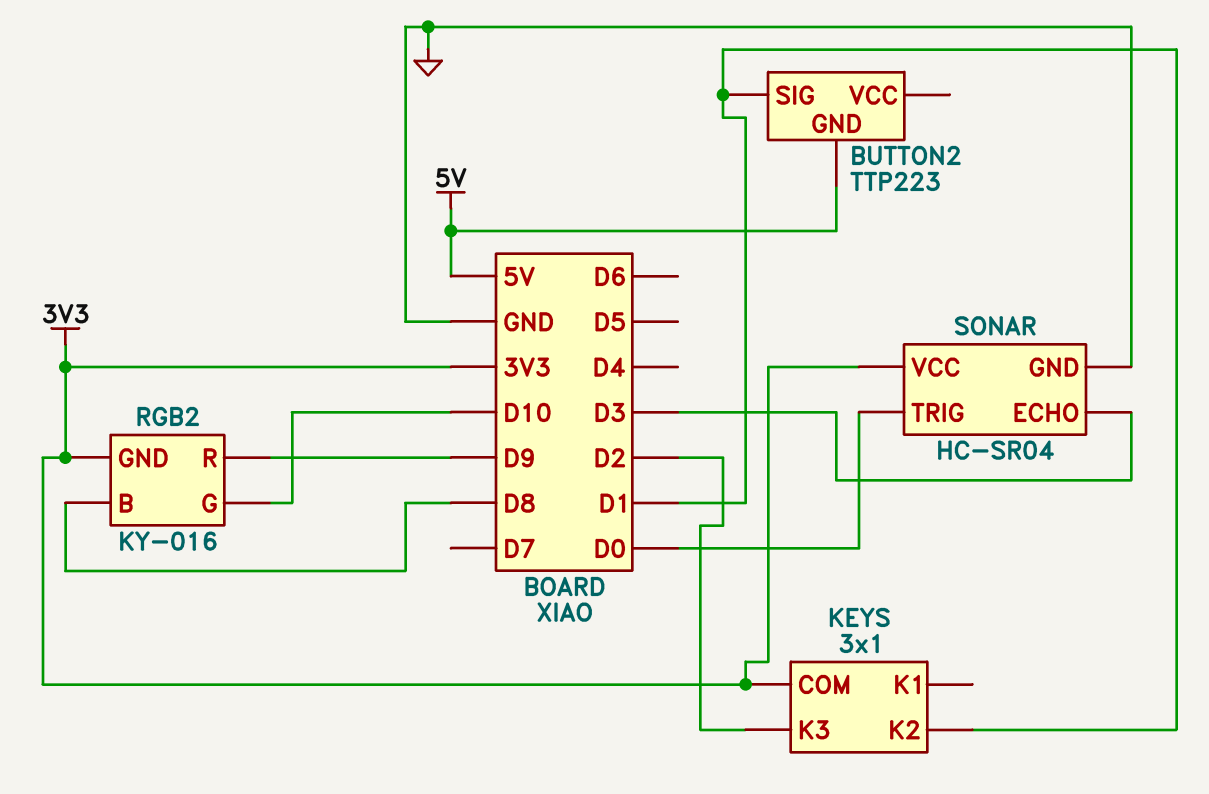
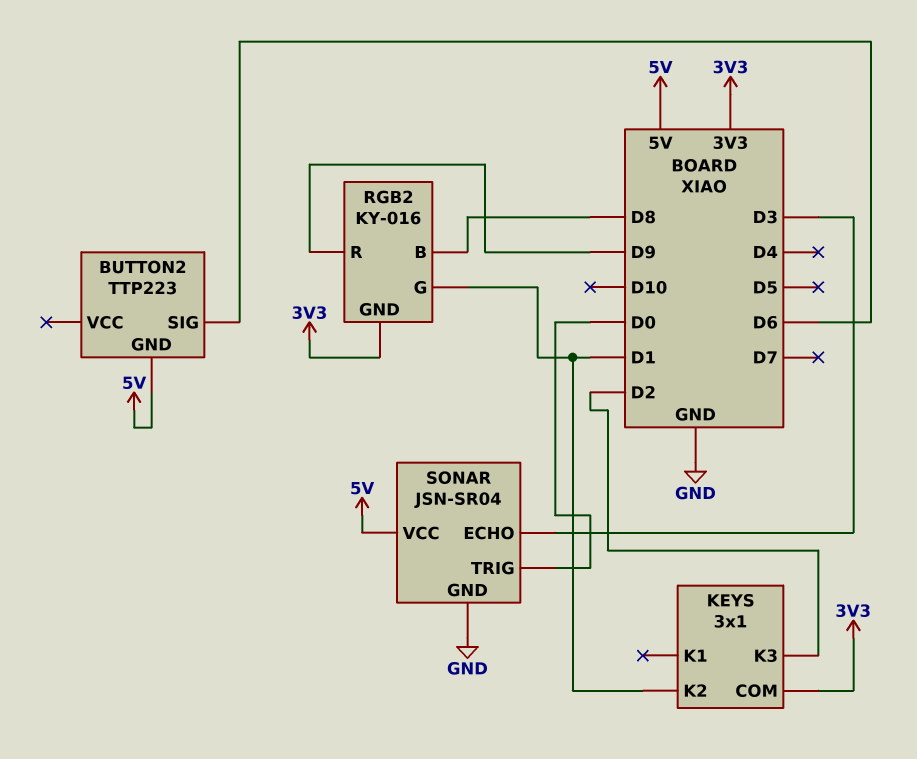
BUTTON2 pin SIG: D1 -> D6
RGB2 pin G: D10 -> D1
SONAR: HC-SR04 -> JSN-SR04
SONAR pin VCC: 3V3 -> 5V

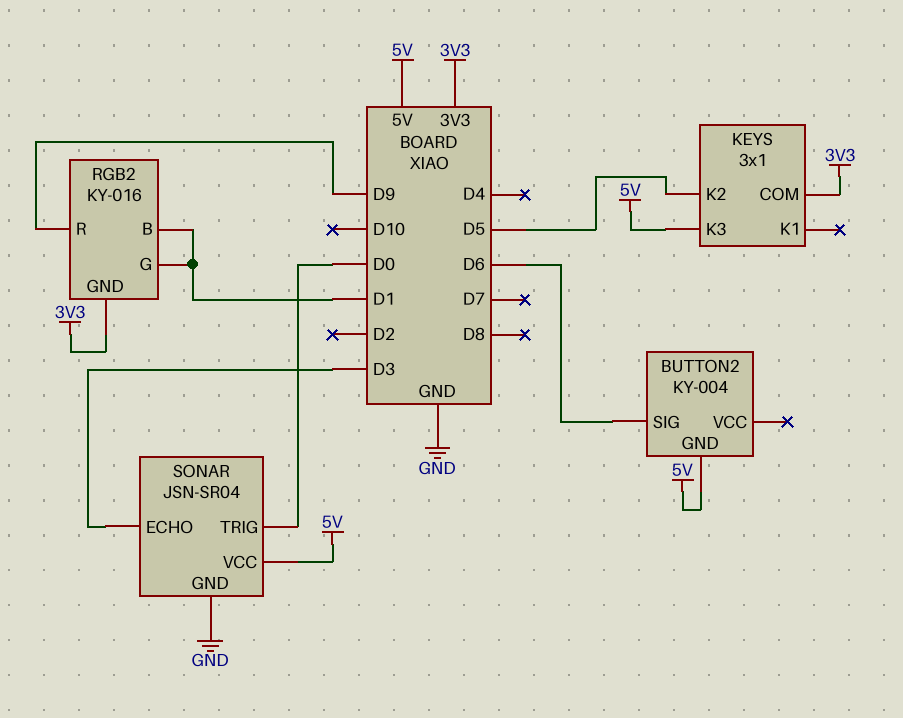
BUTTON2: TTP223 -> KY-004
KEYS pin K2: D1 -> D5
KEYS pin K3: D2 -> 5V
RGB2 pin B: D8 -> D1

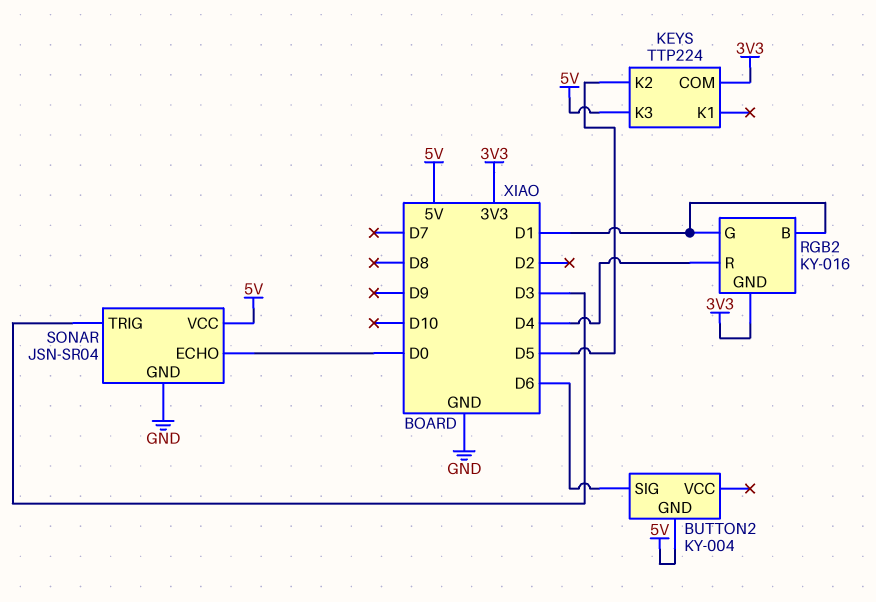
KEYS: 3x1 -> TTP224
RGB2 pin R: D9 -> D4
SONAR pin ECHO: D3 -> D0
SONAR pin TRIG: D0 -> D3

